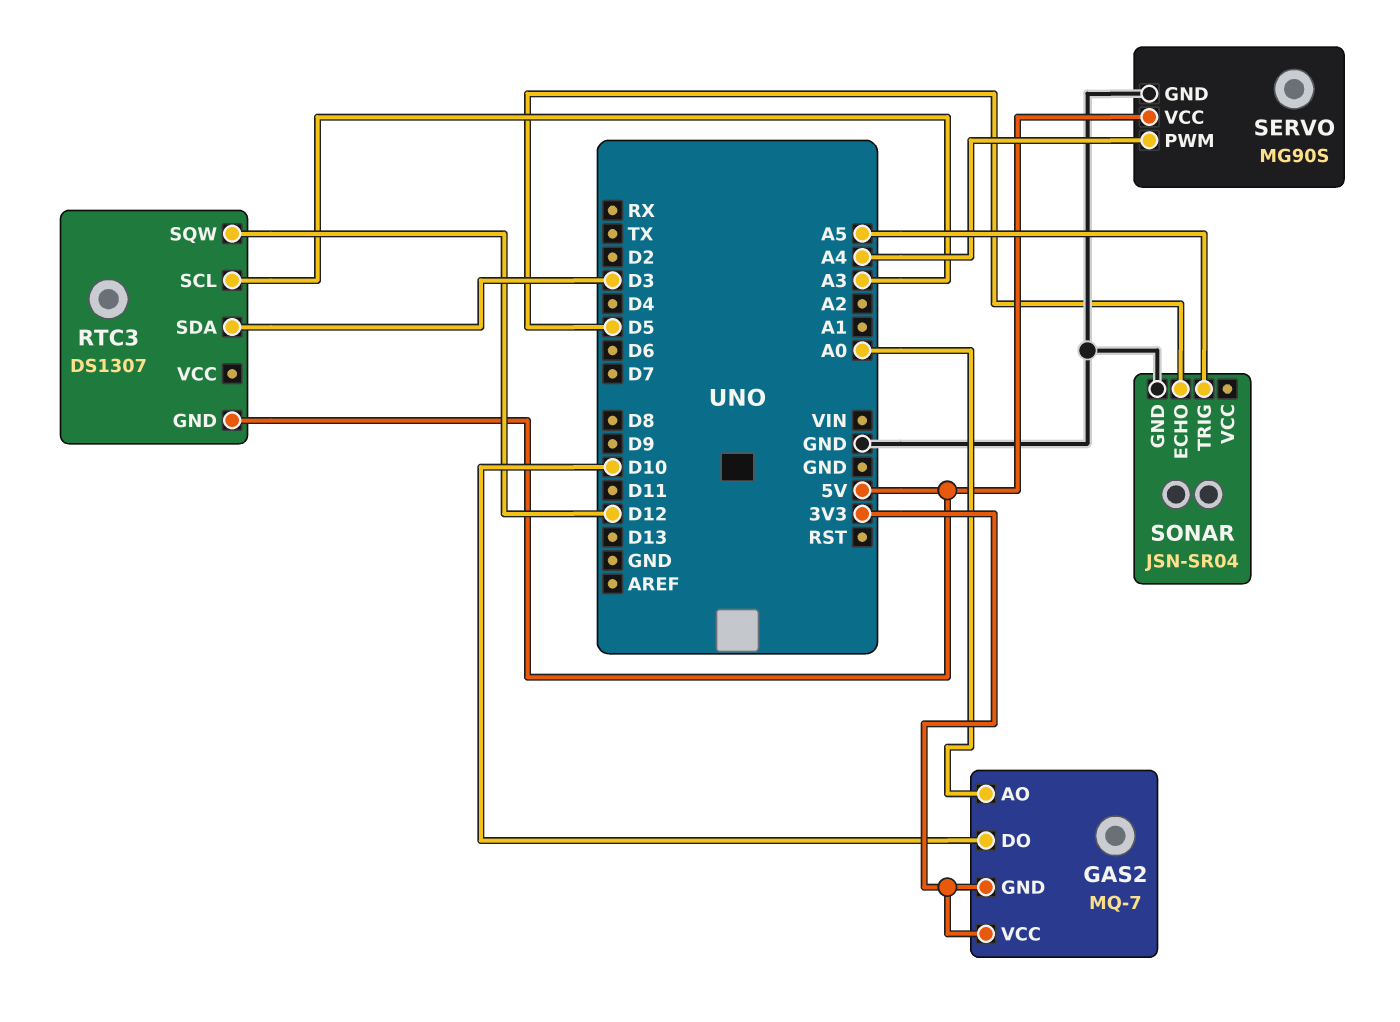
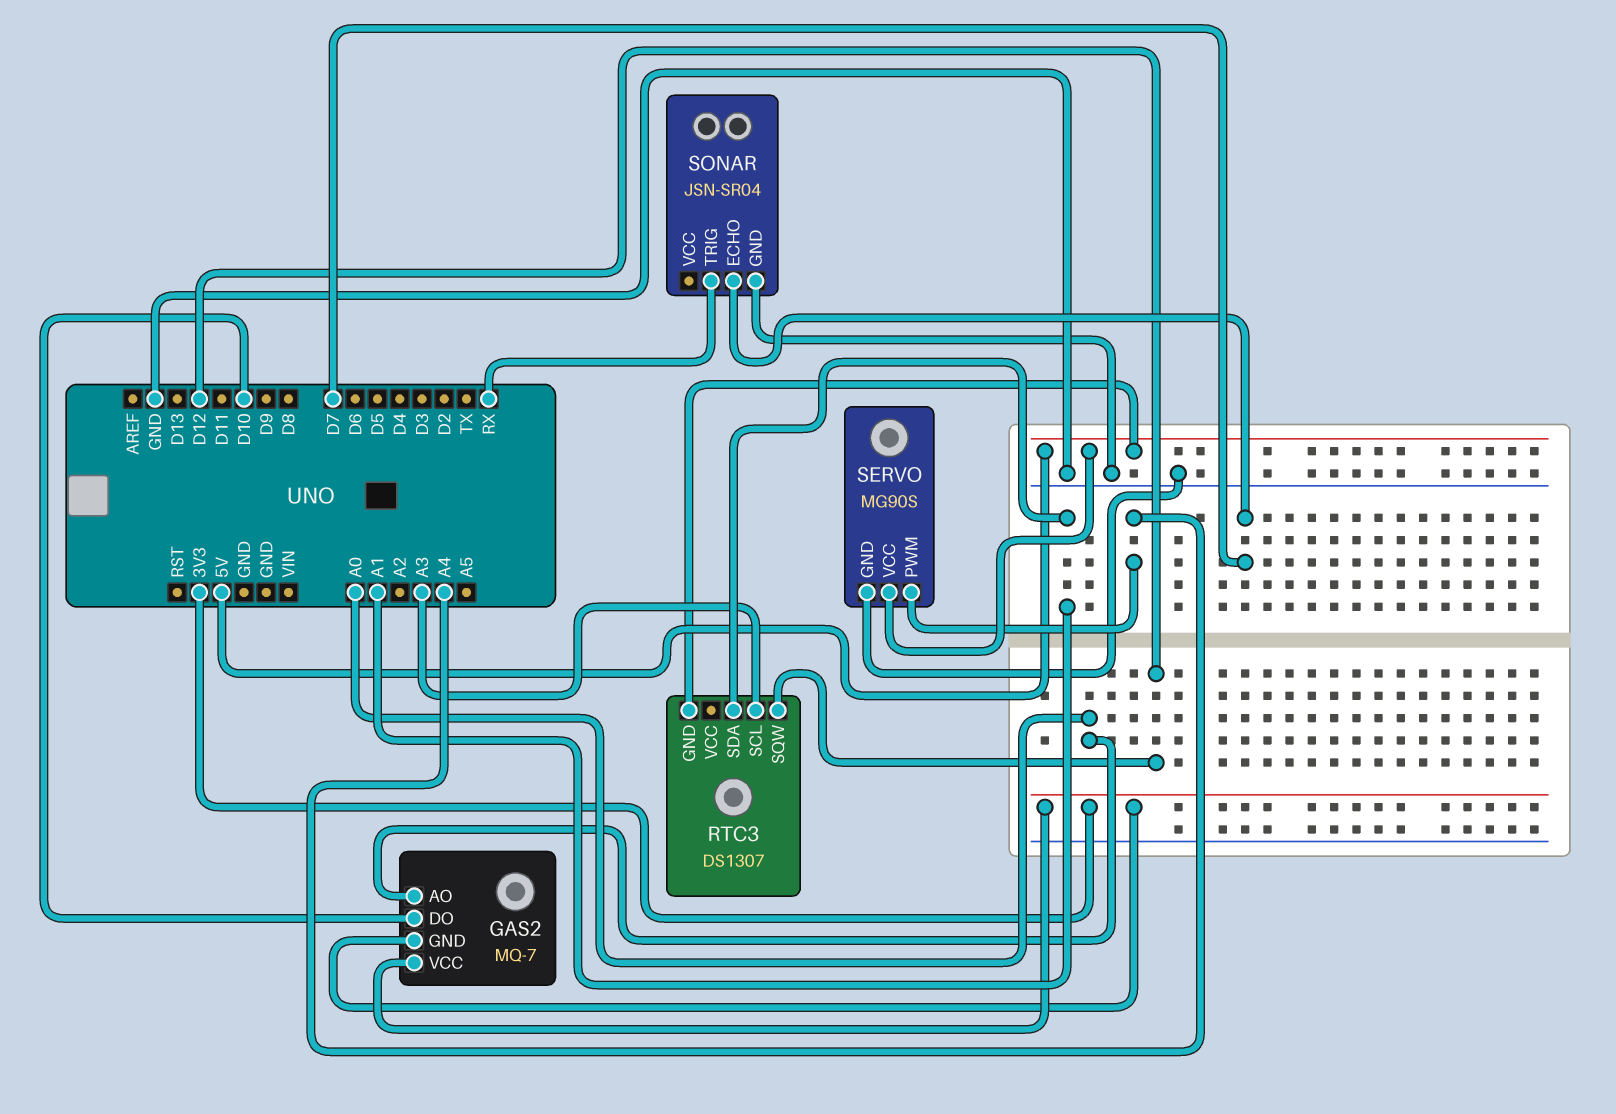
RTC3 pin SDA: D3 -> A1
SONAR pin ECHO: D5 -> D7
SONAR pin TRIG: A5 -> RX

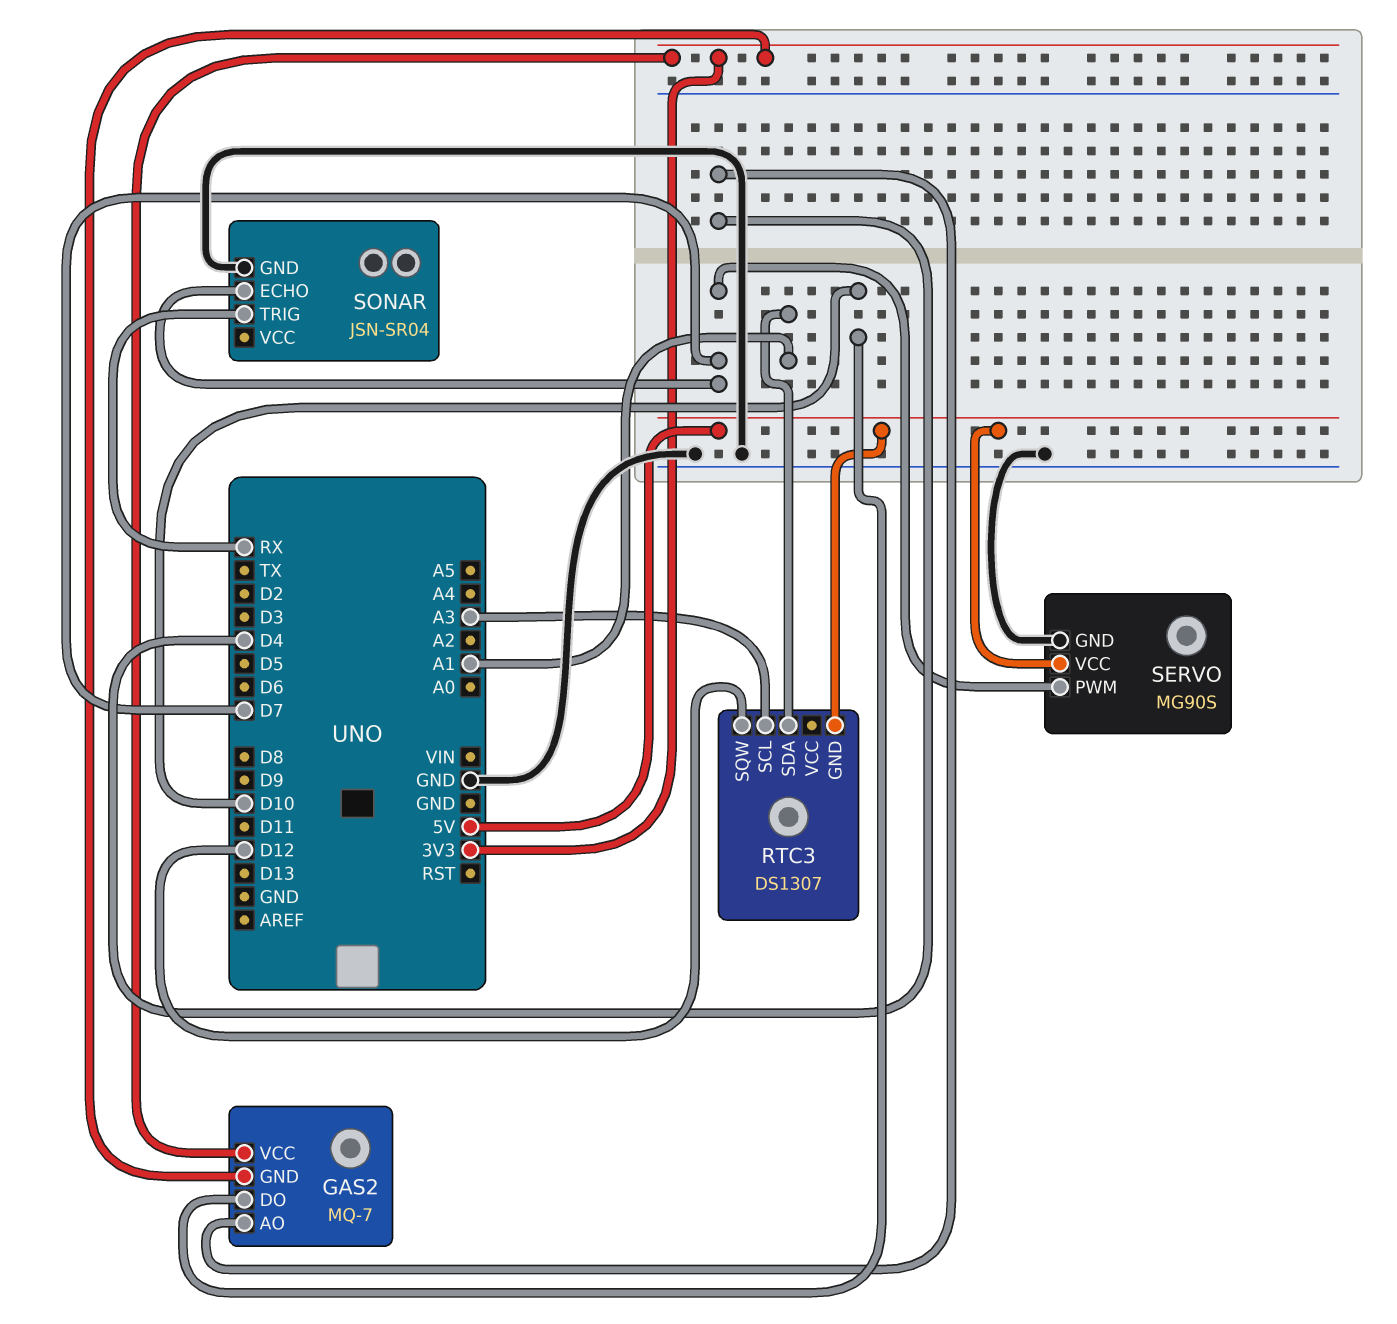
GAS2 pin AO: A0 -> D4
SERVO pin PWM: A4 -> D7

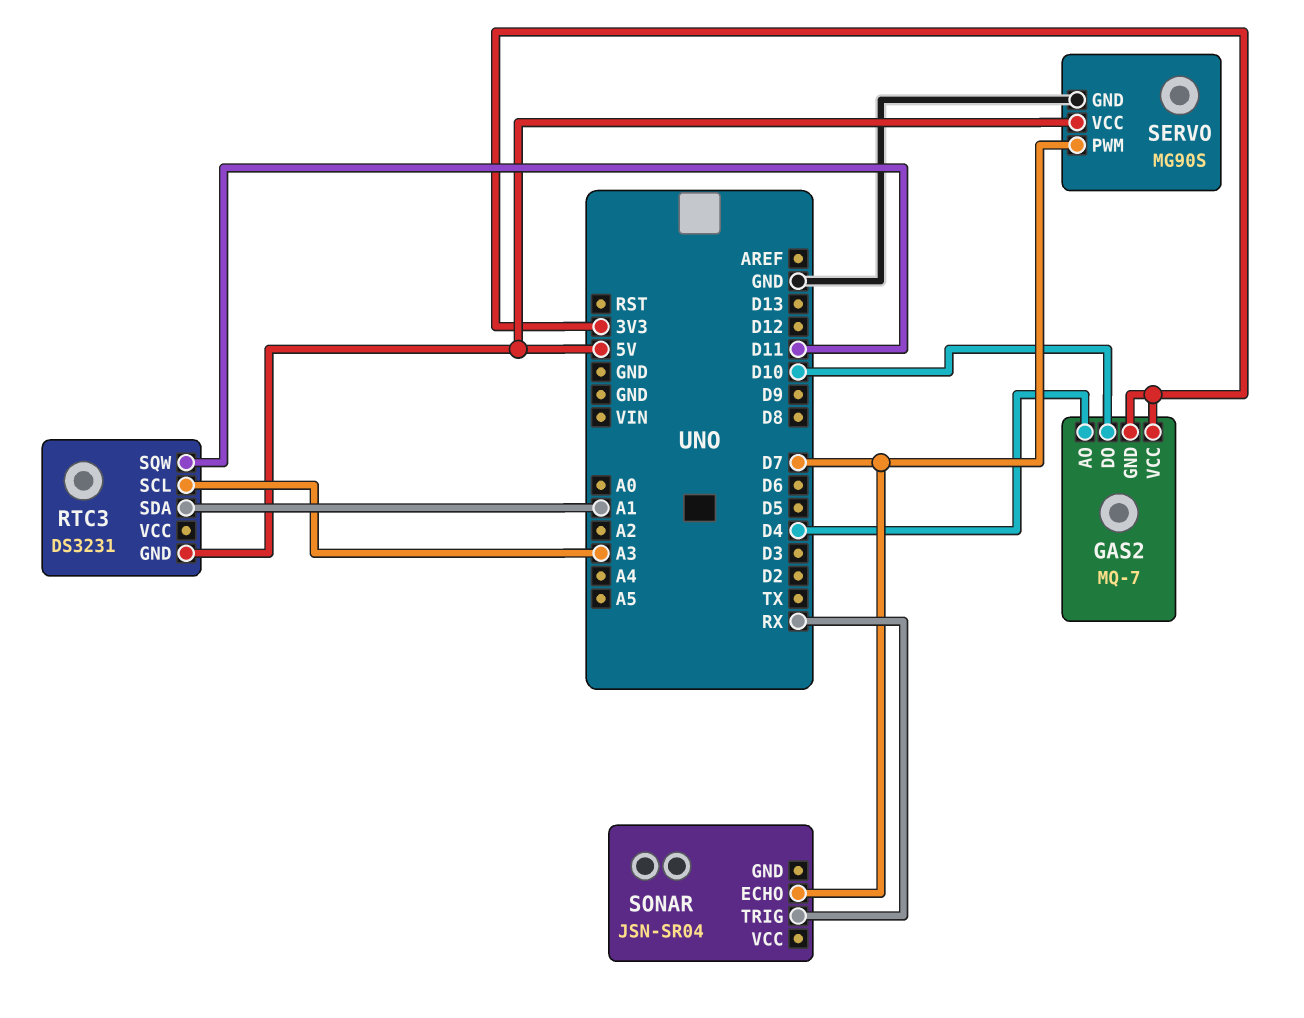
RTC3: DS1307 -> DS3231
RTC3 pin SQW: D12 -> D11
SONAR pin GND: GND -> none

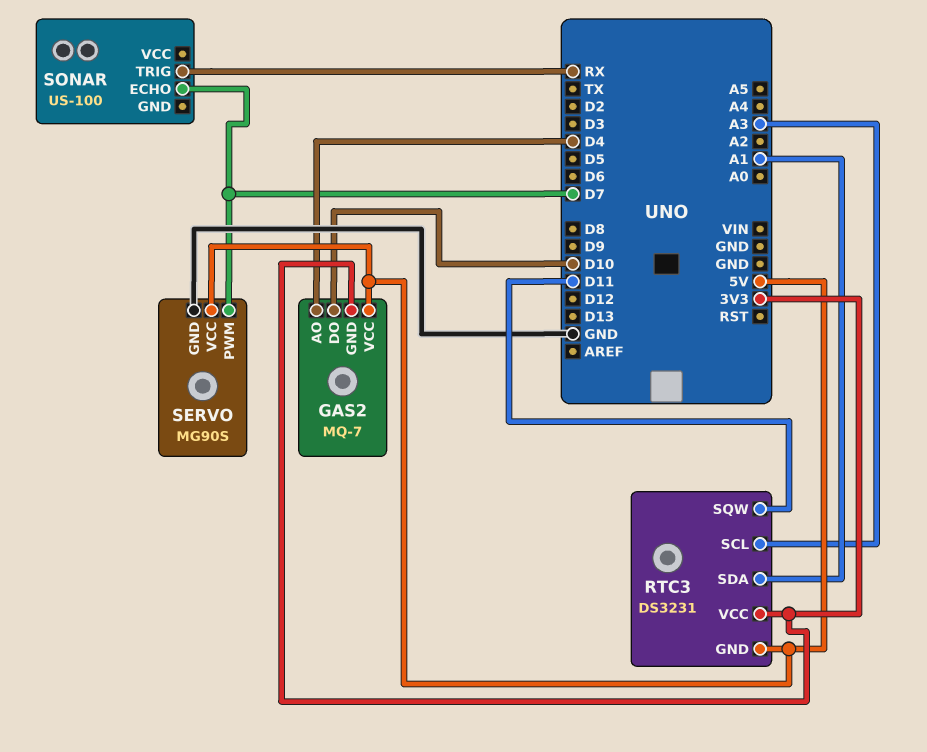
GAS2 pin VCC: 3V3 -> 5V
RTC3 pin VCC: none -> 3V3
SONAR: JSN-SR04 -> US-100

